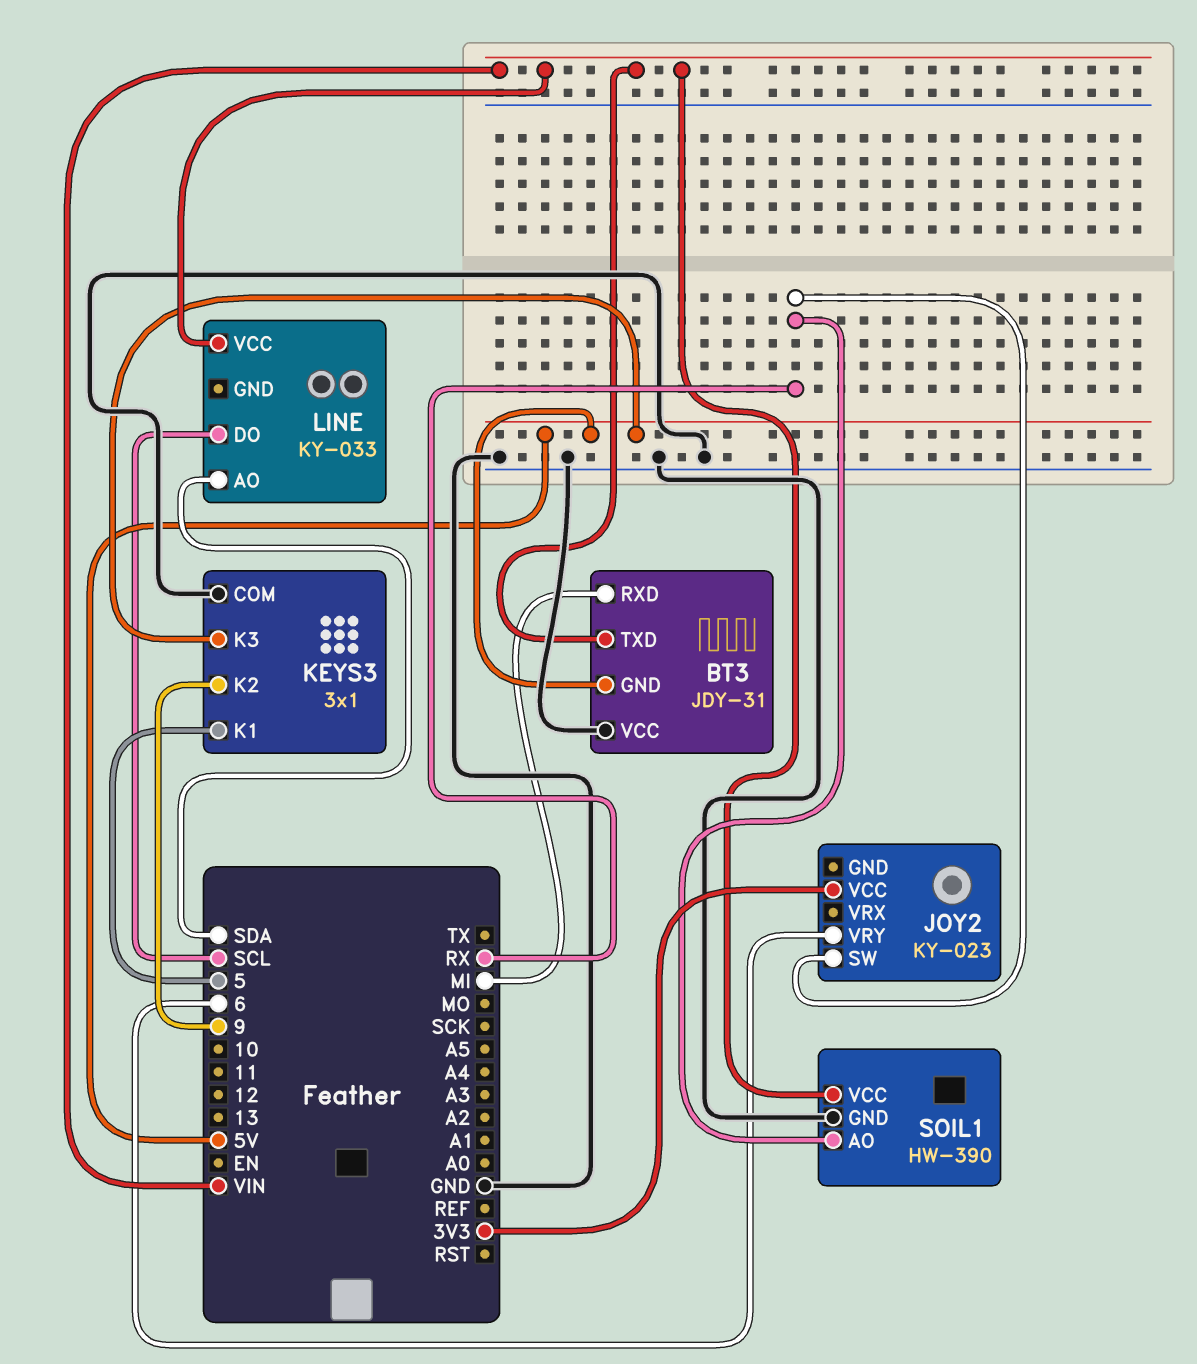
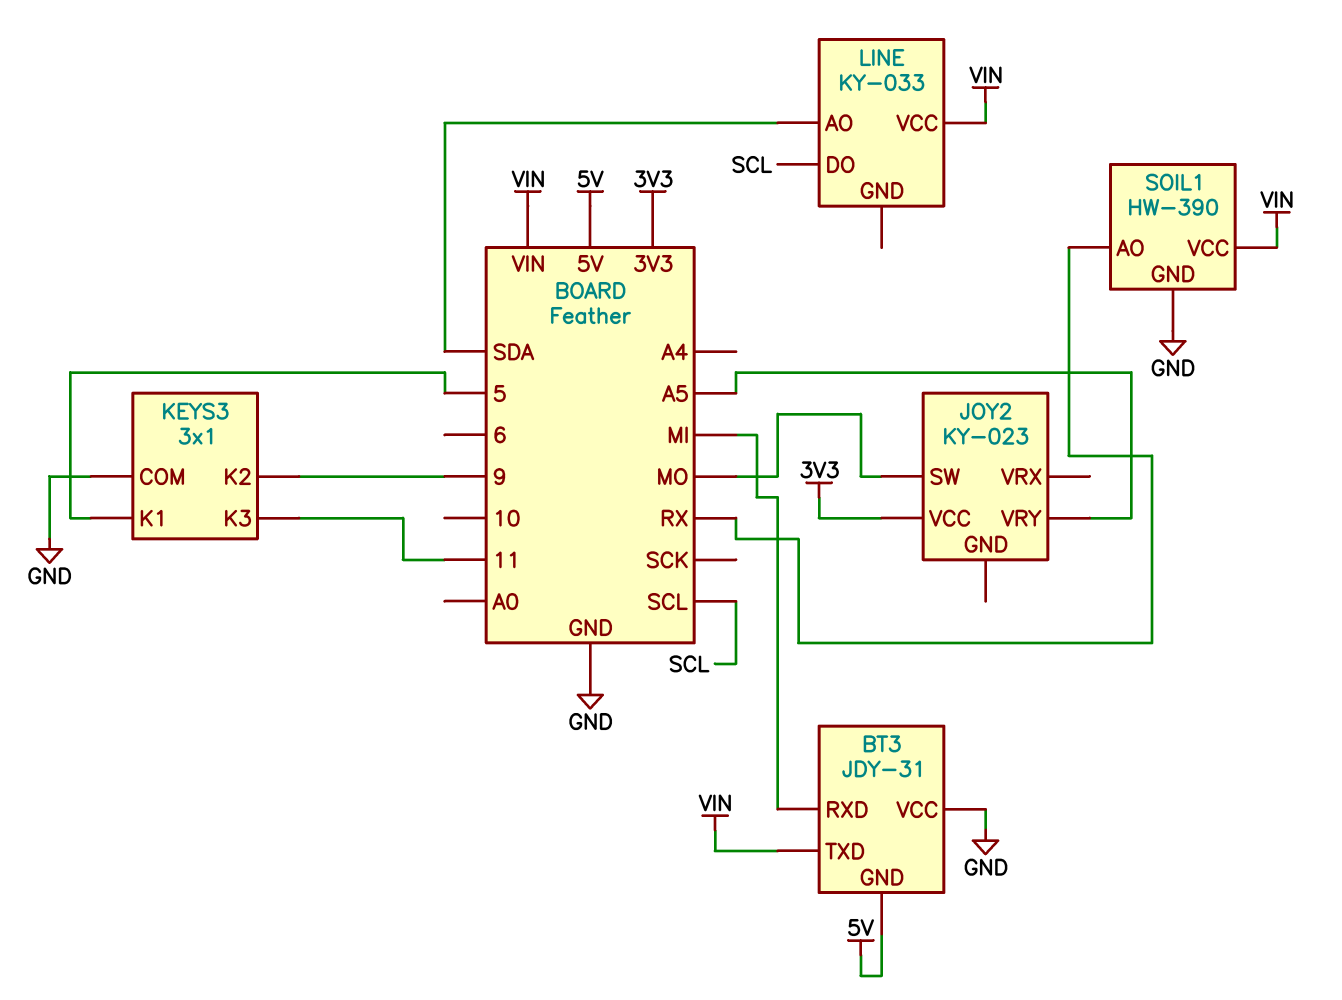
JOY2 pin SW: RX -> MO
JOY2 pin VRY: 6 -> A5
KEYS3 pin K3: 5V -> 11

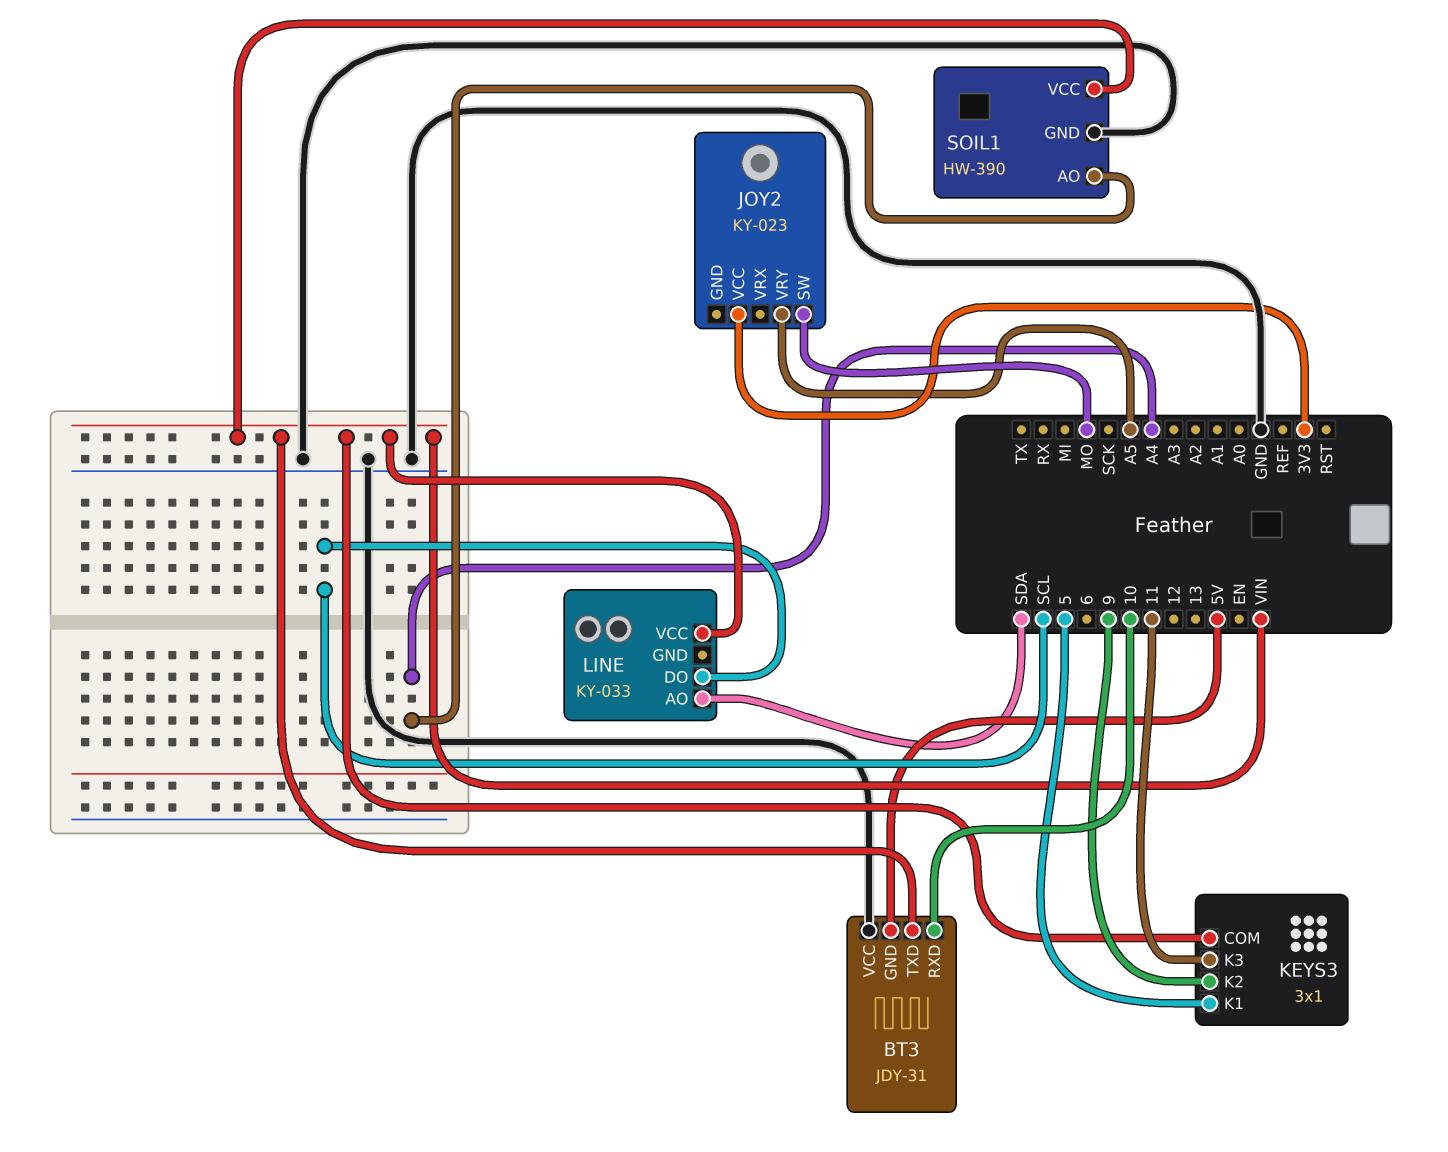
BT3 pin RXD: MI -> 10
KEYS3 pin COM: GND -> VIN
SOIL1 pin AO: RX -> A4

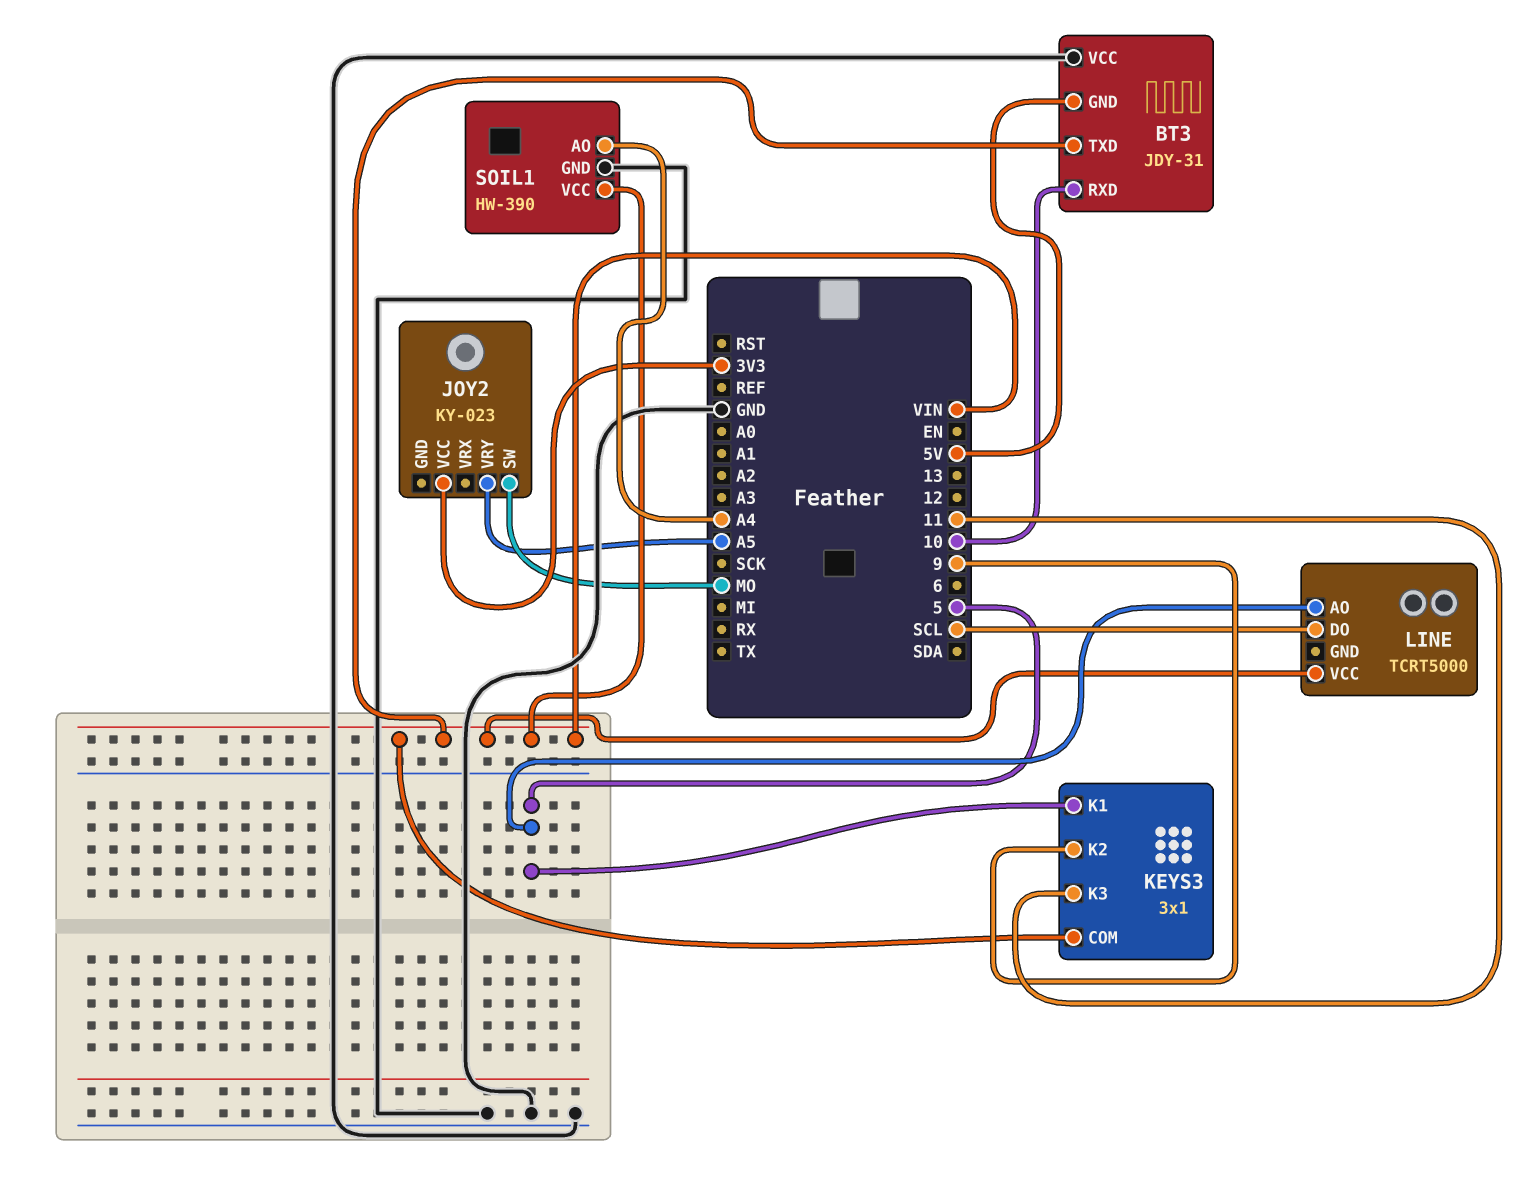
LINE: KY-033 -> TCRT5000
LINE pin AO: SDA -> 5

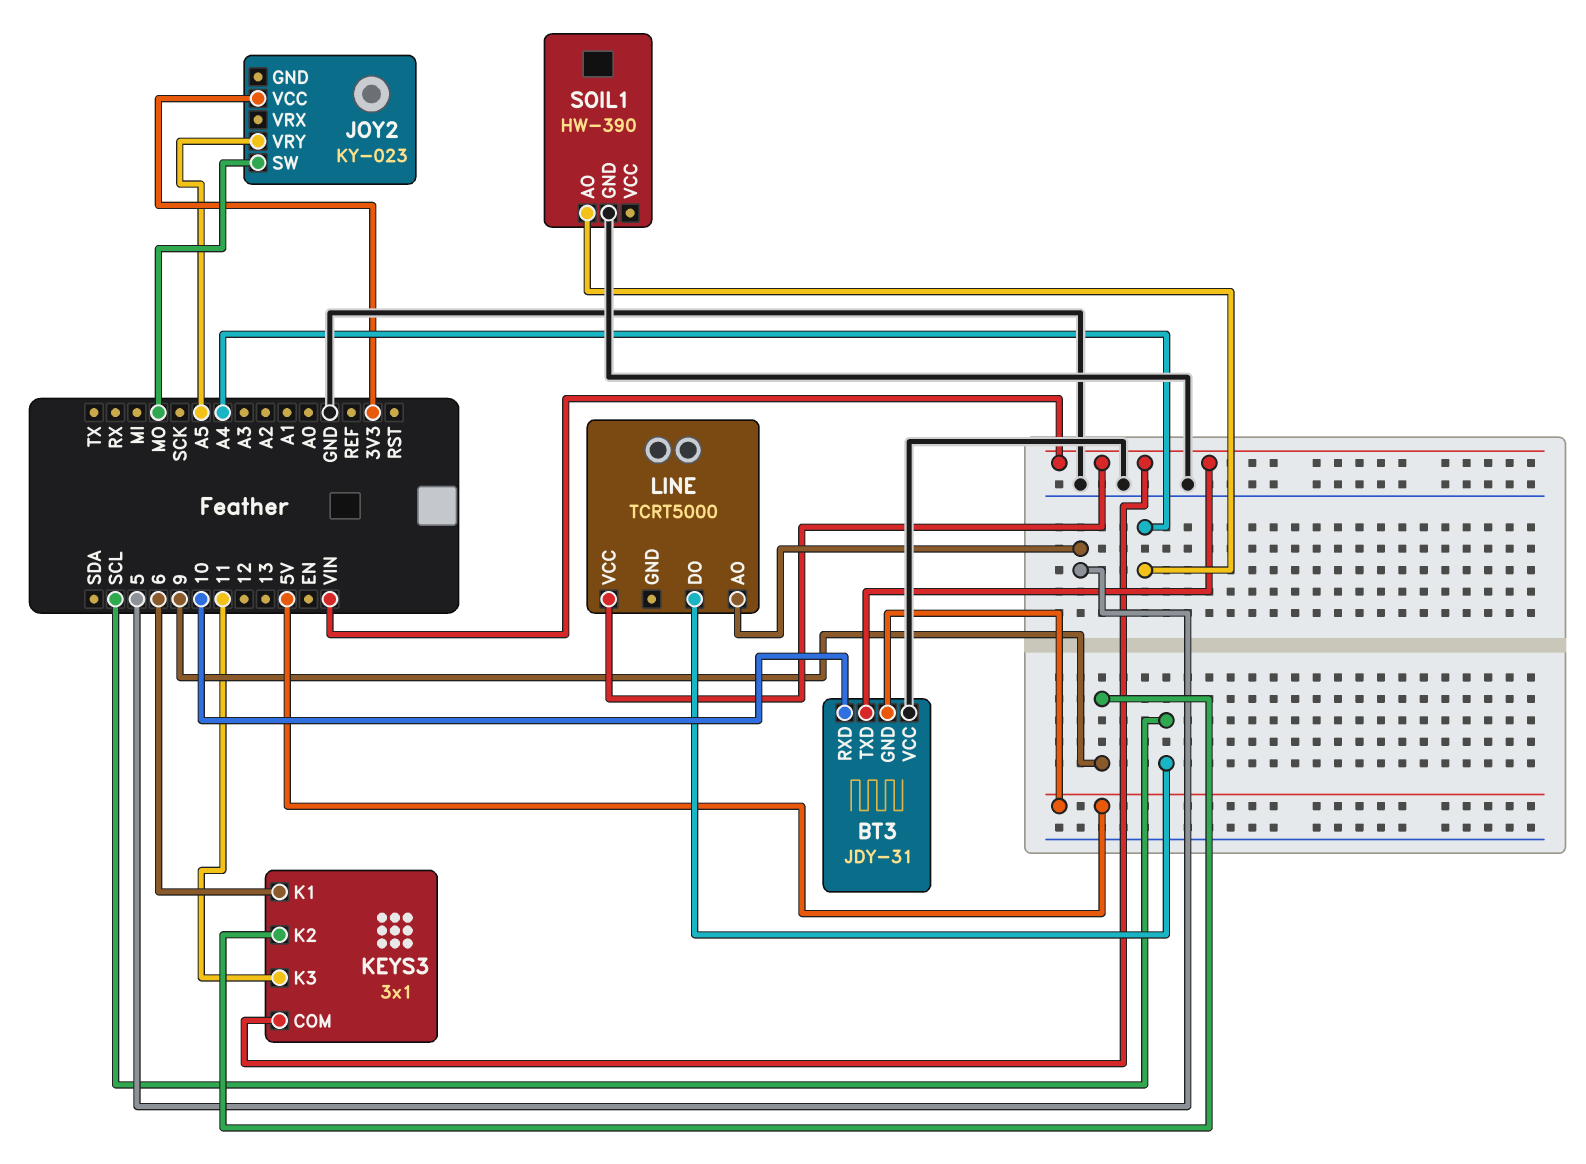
KEYS3 pin K1: 5 -> 6
SOIL1 pin VCC: VIN -> none

